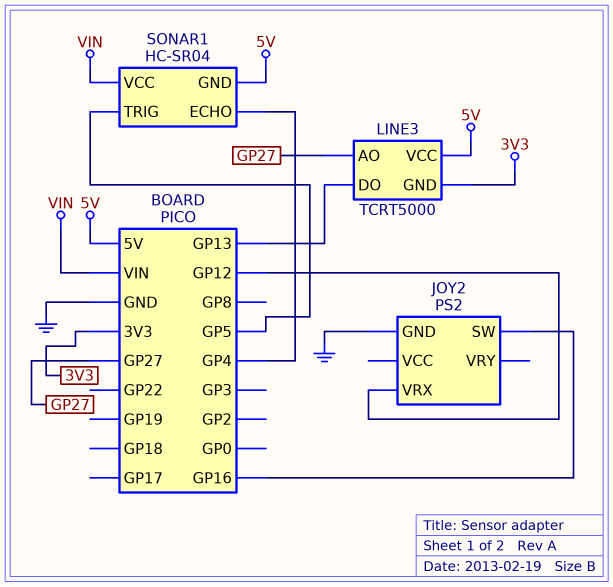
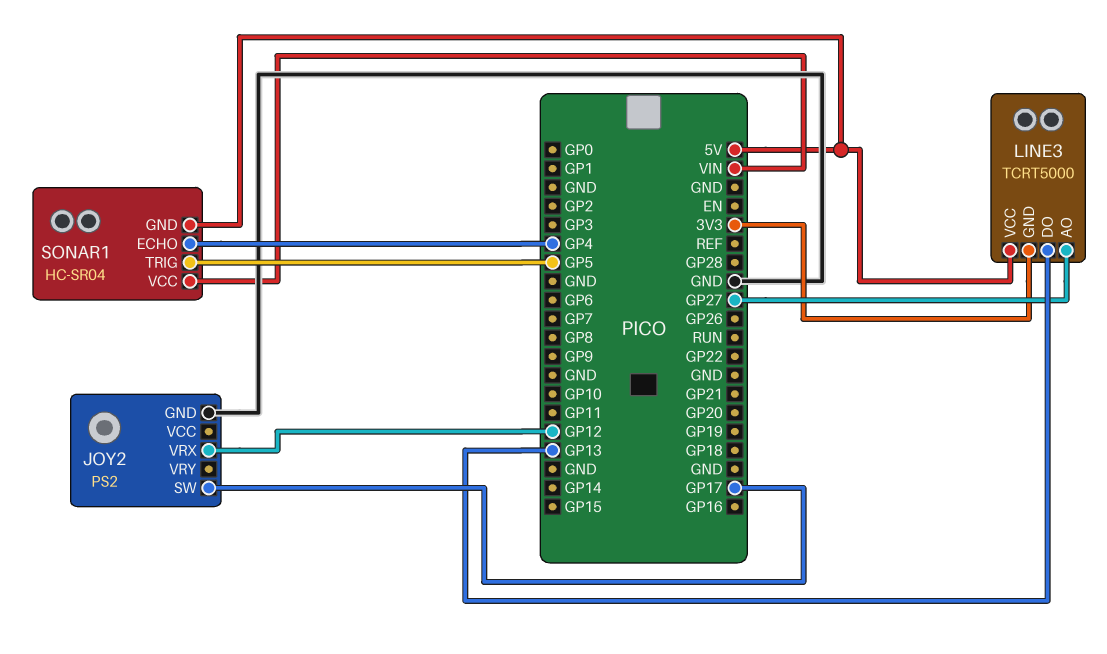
JOY2 pin SW: GP16 -> GP17

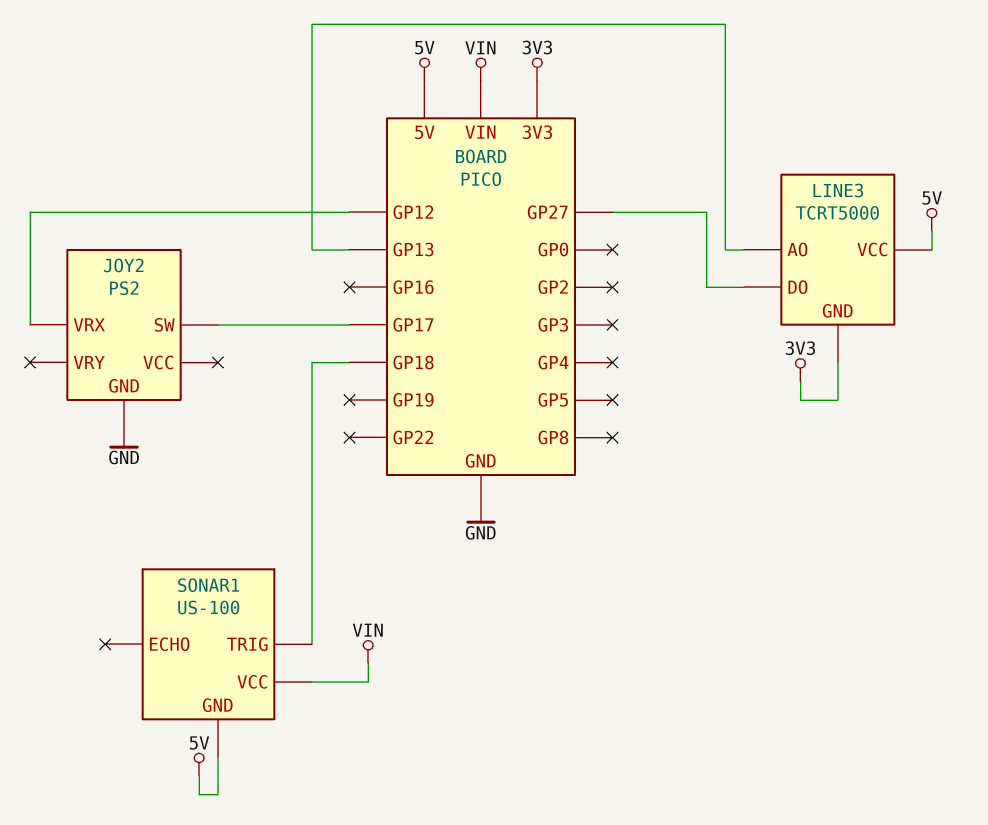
LINE3 pin AO: GP27 -> GP13
LINE3 pin DO: GP13 -> GP27
SONAR1: HC-SR04 -> US-100
SONAR1 pin ECHO: GP4 -> none
SONAR1 pin TRIG: GP5 -> GP18

